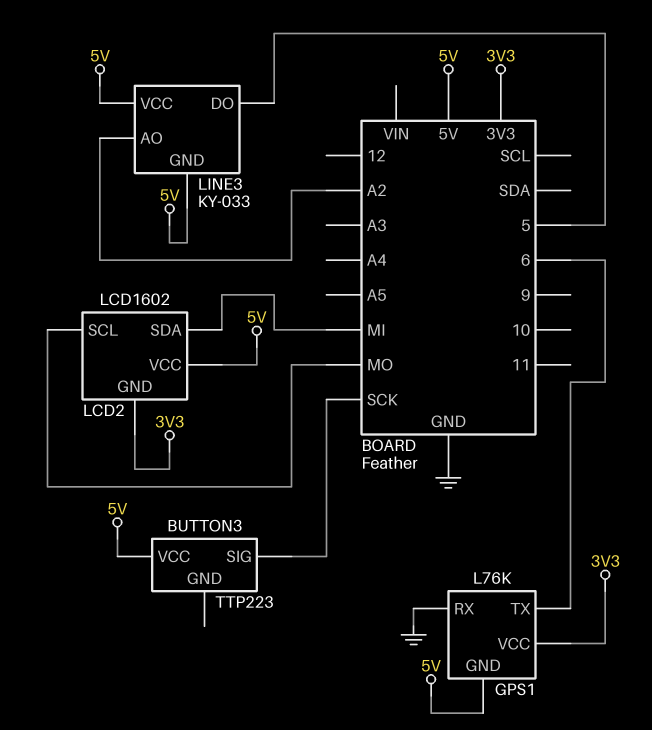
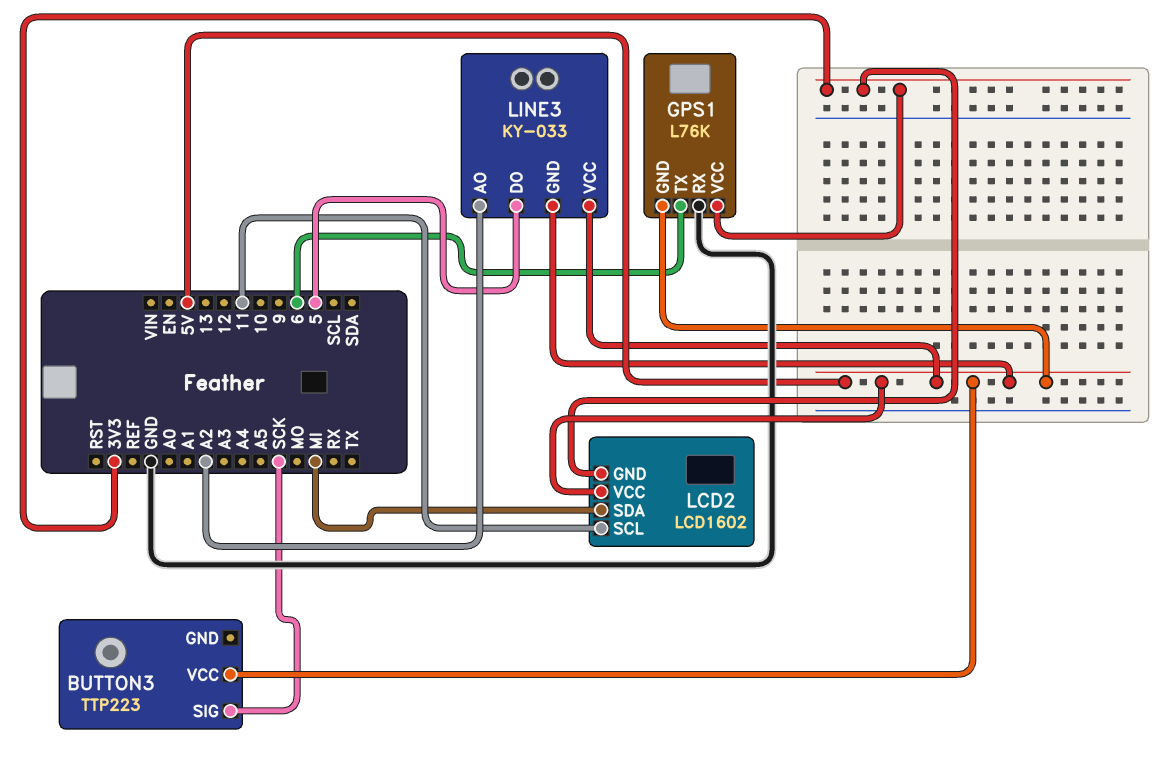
LCD2 pin SCL: MO -> 11

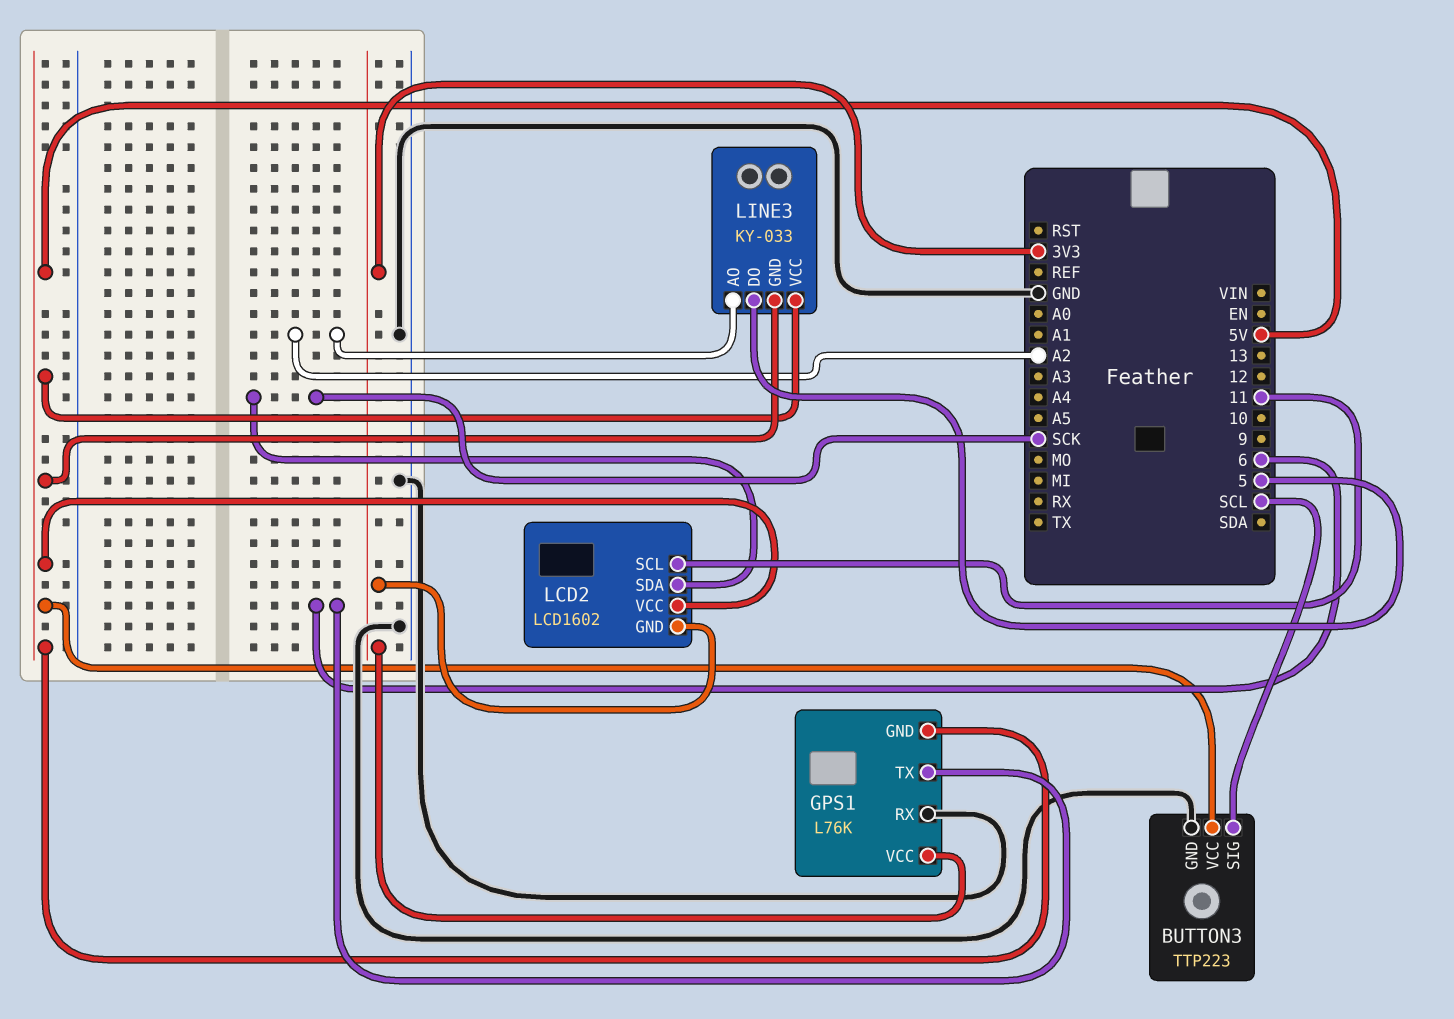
BUTTON3 pin GND: none -> GND
BUTTON3 pin SIG: SCK -> SCL
LCD2 pin SDA: MI -> SCK

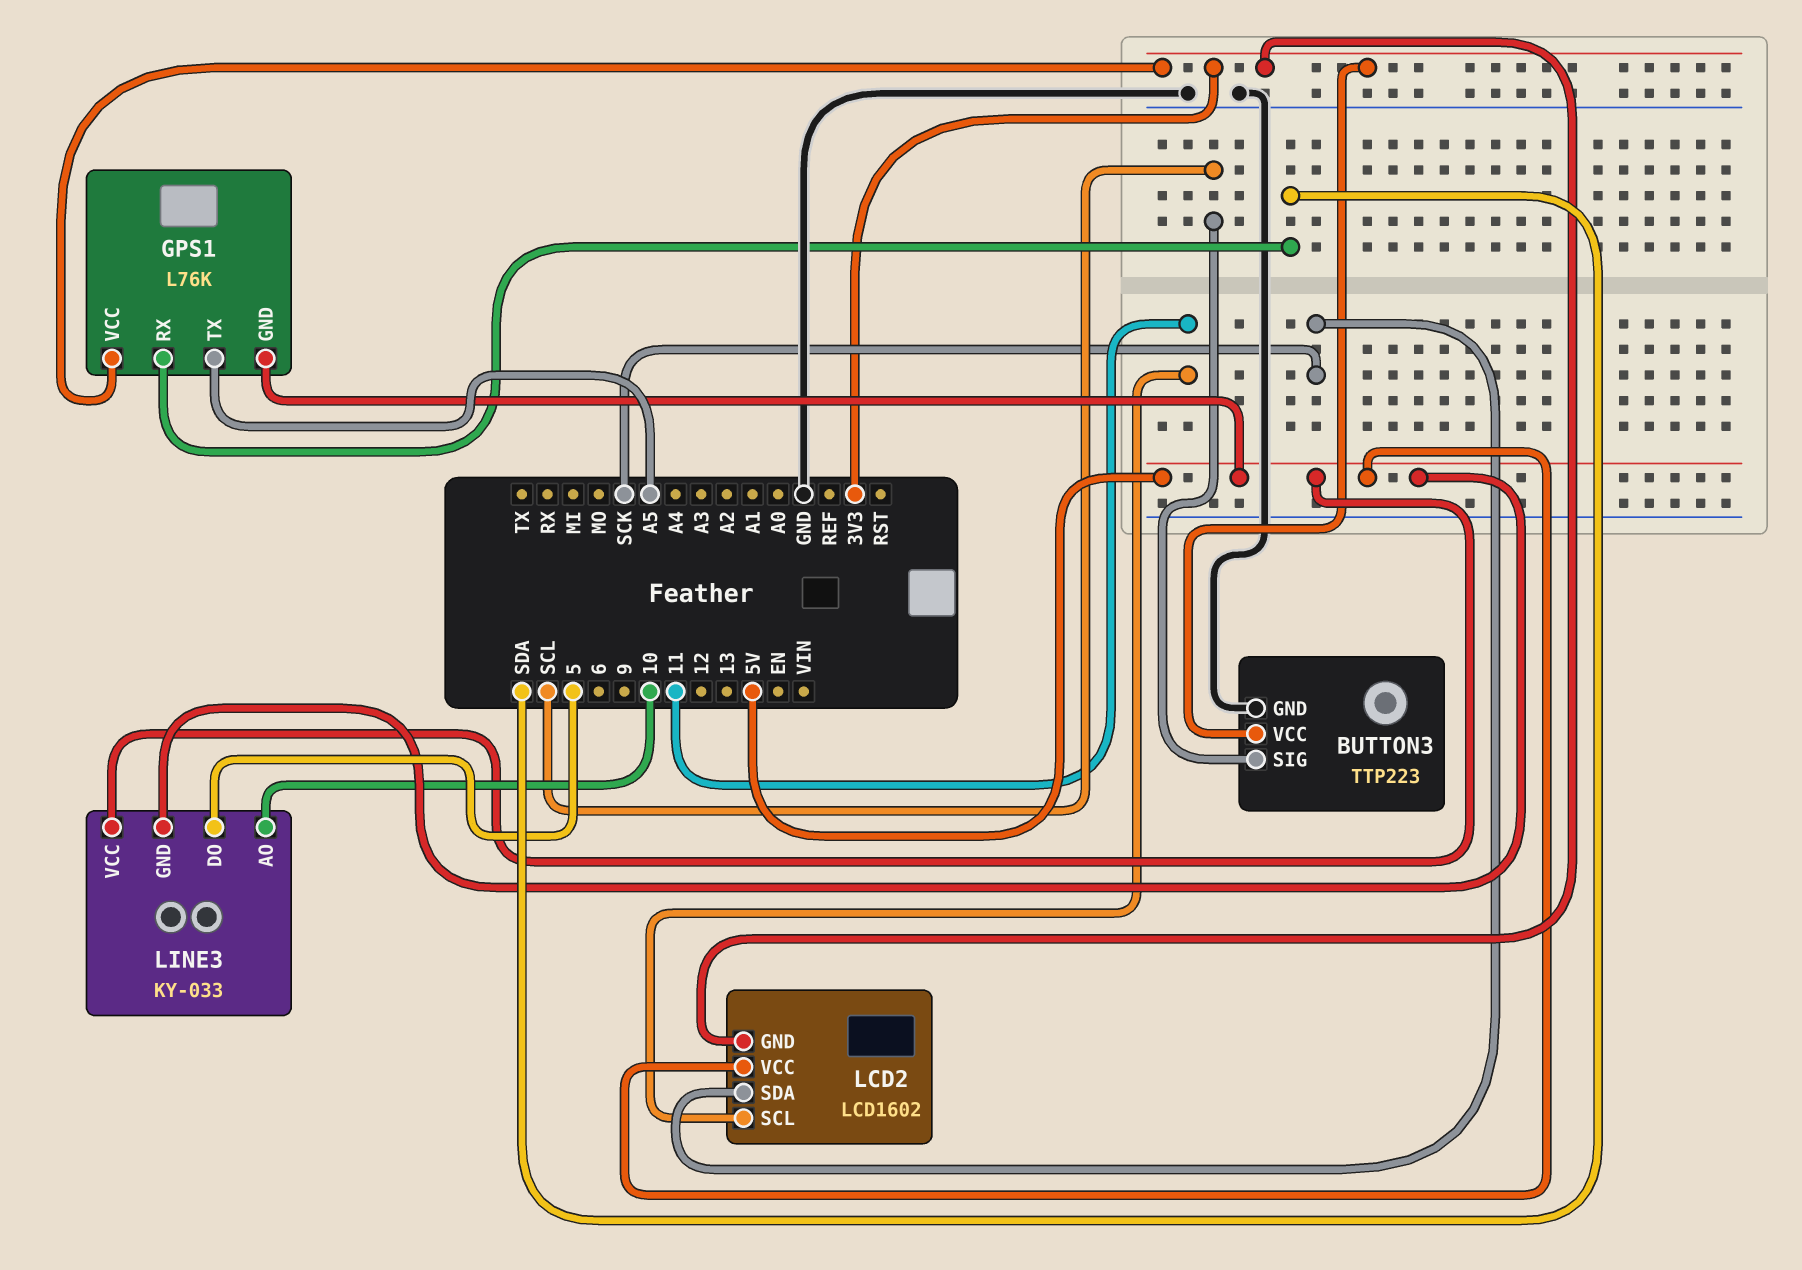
BUTTON3 pin VCC: 5V -> 3V3
GPS1 pin RX: GND -> SDA
GPS1 pin TX: 6 -> A5
LINE3 pin AO: A2 -> 10

